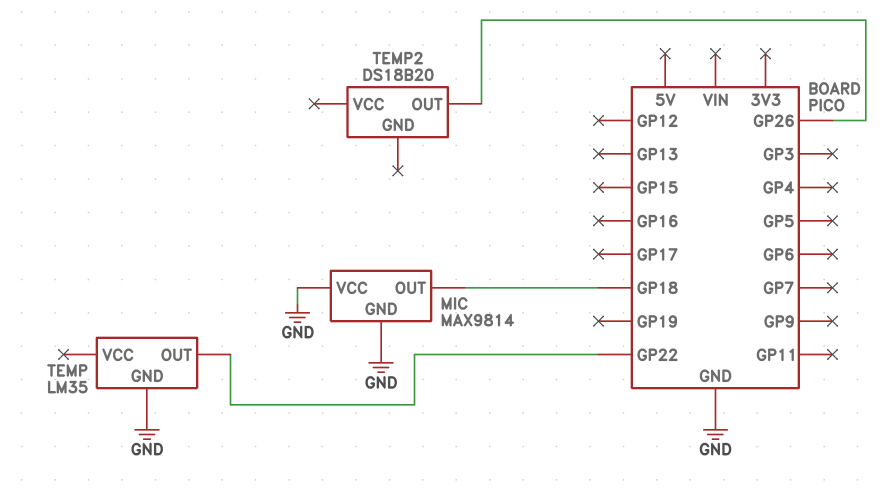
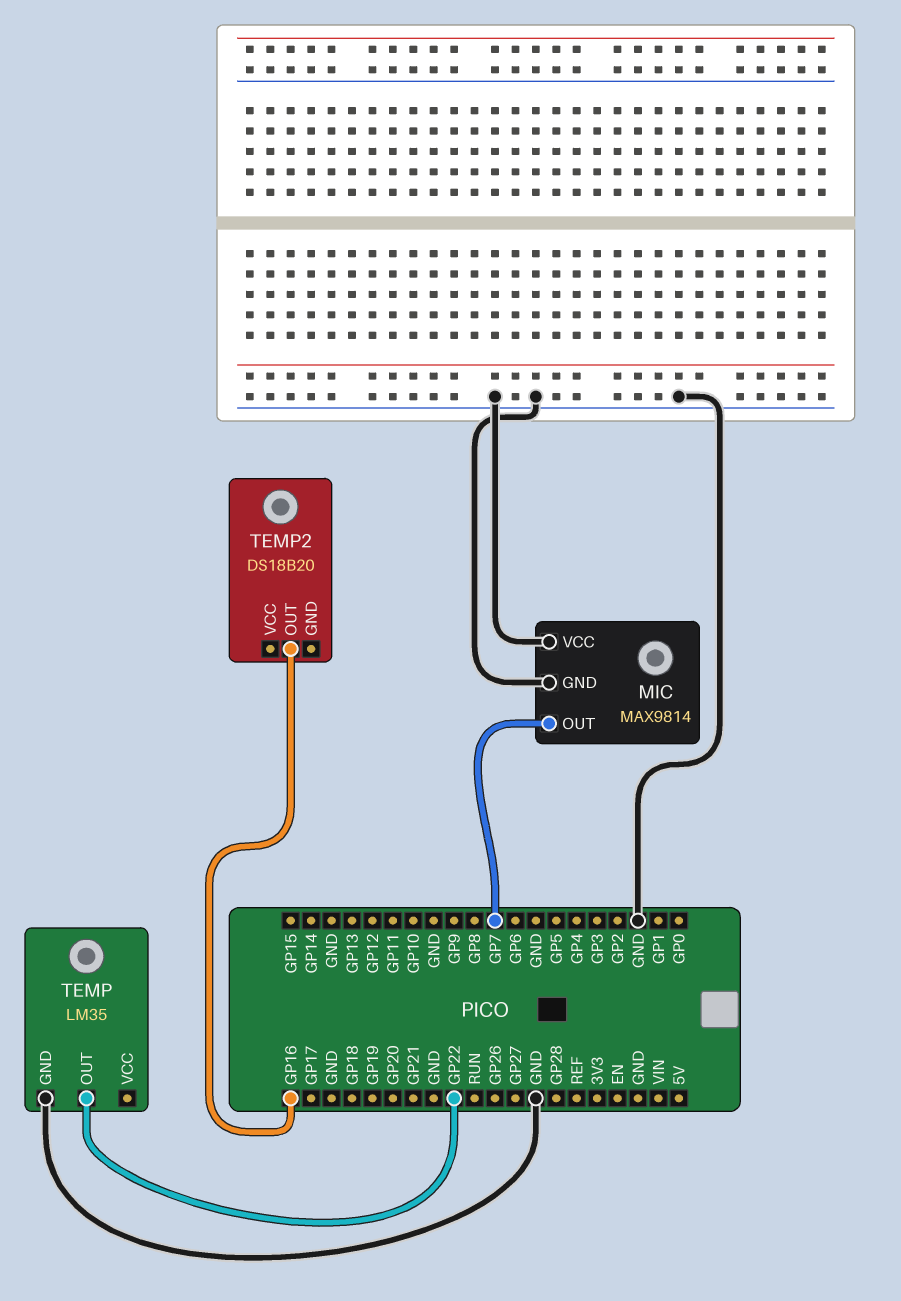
MIC pin OUT: GP18 -> GP7
TEMP2 pin OUT: GP26 -> GP16

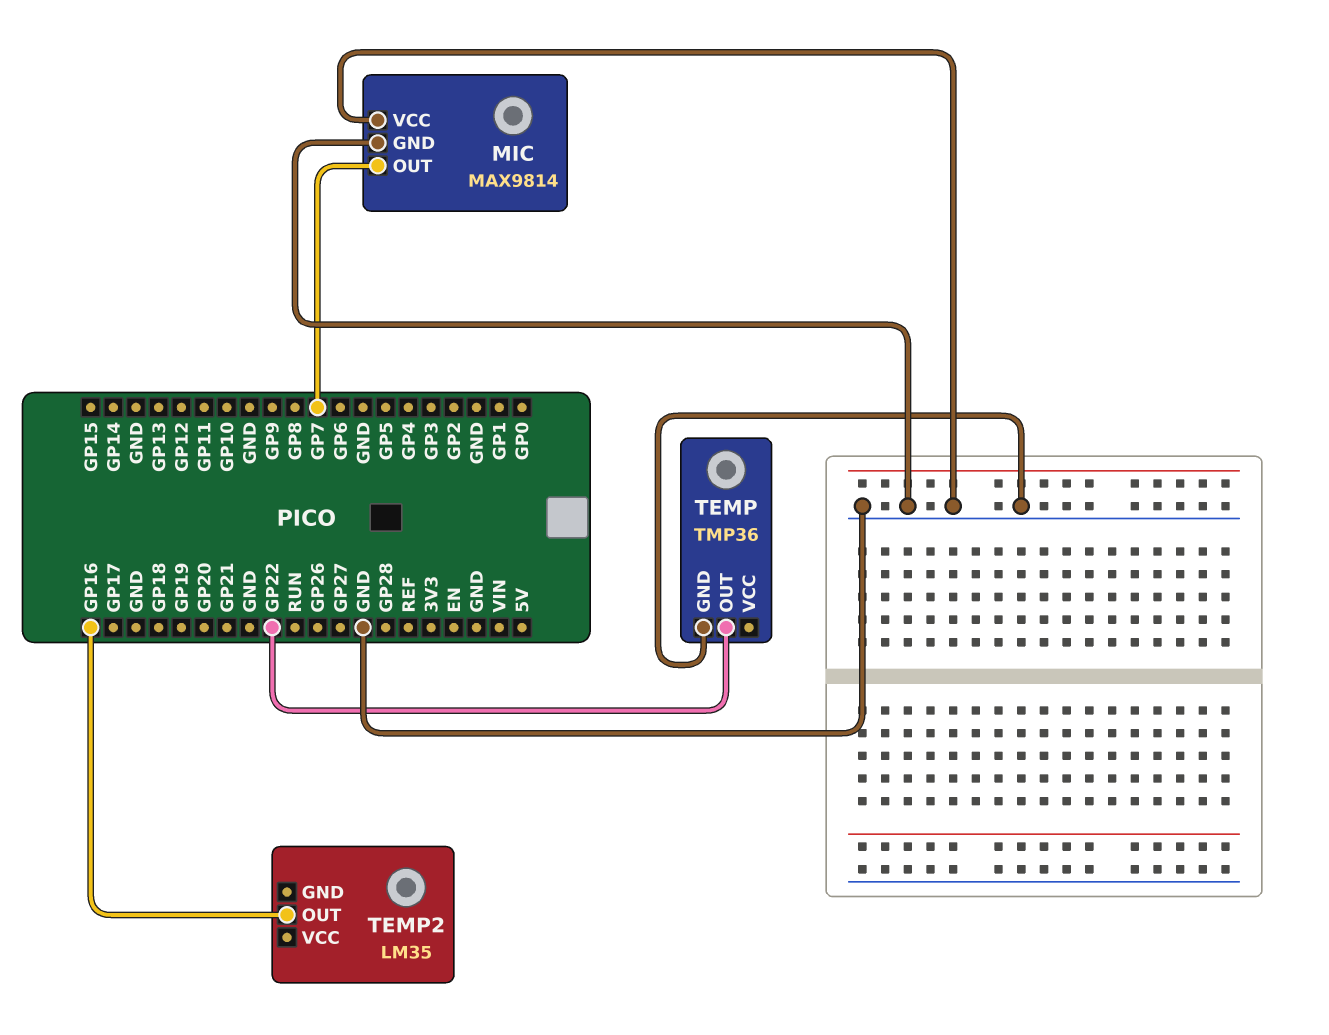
TEMP: LM35 -> TMP36
TEMP2: DS18B20 -> LM35

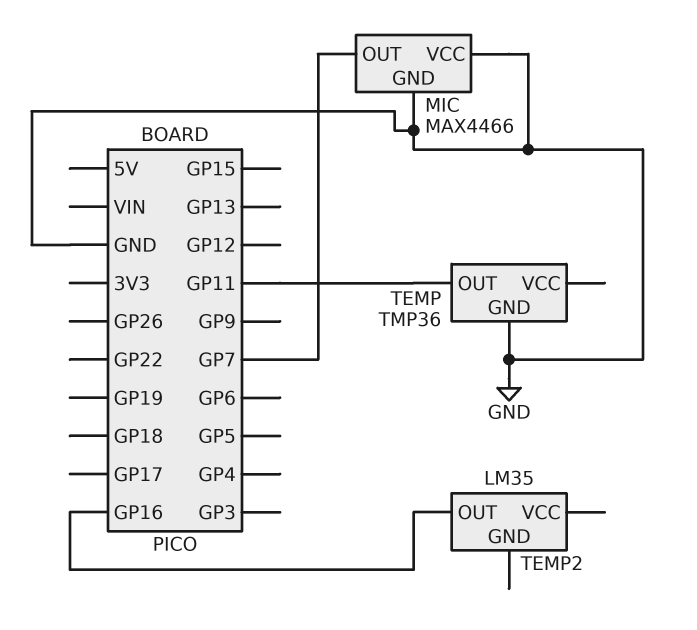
MIC: MAX9814 -> MAX4466
TEMP pin OUT: GP22 -> GP11

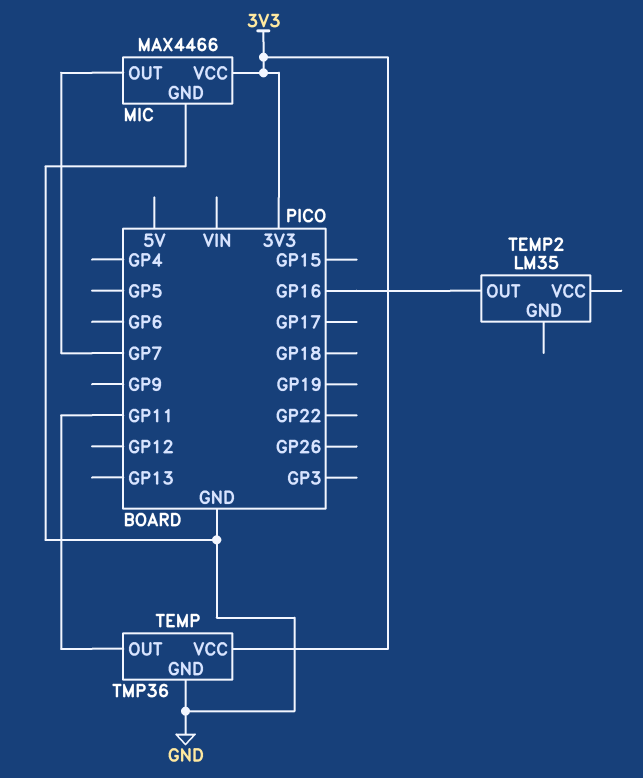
MIC pin VCC: GND -> 3V3
TEMP pin VCC: none -> 3V3

